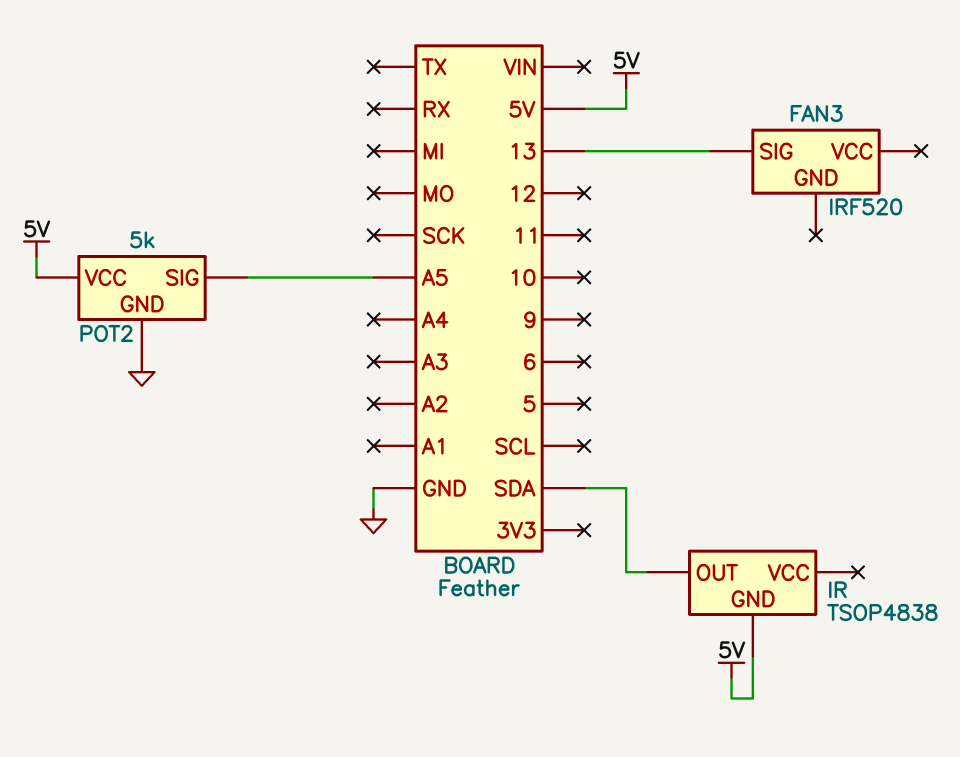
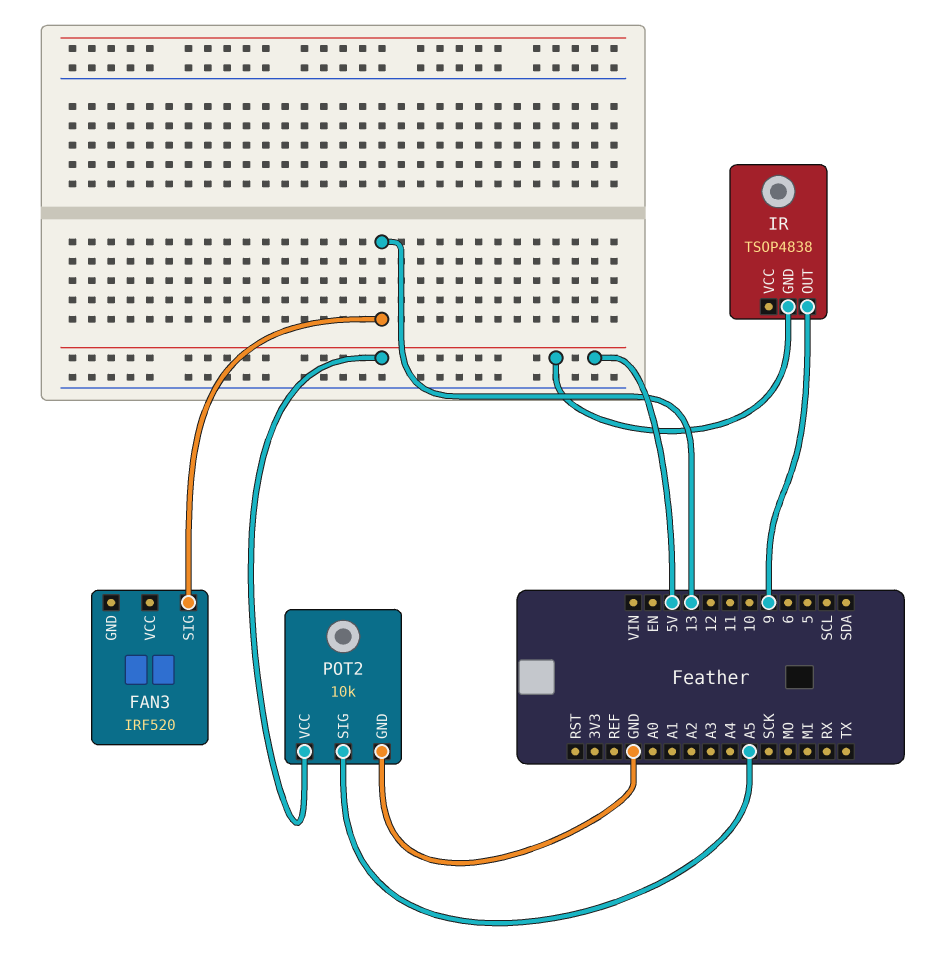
IR pin OUT: SDA -> 9
POT2: 5k -> 10k

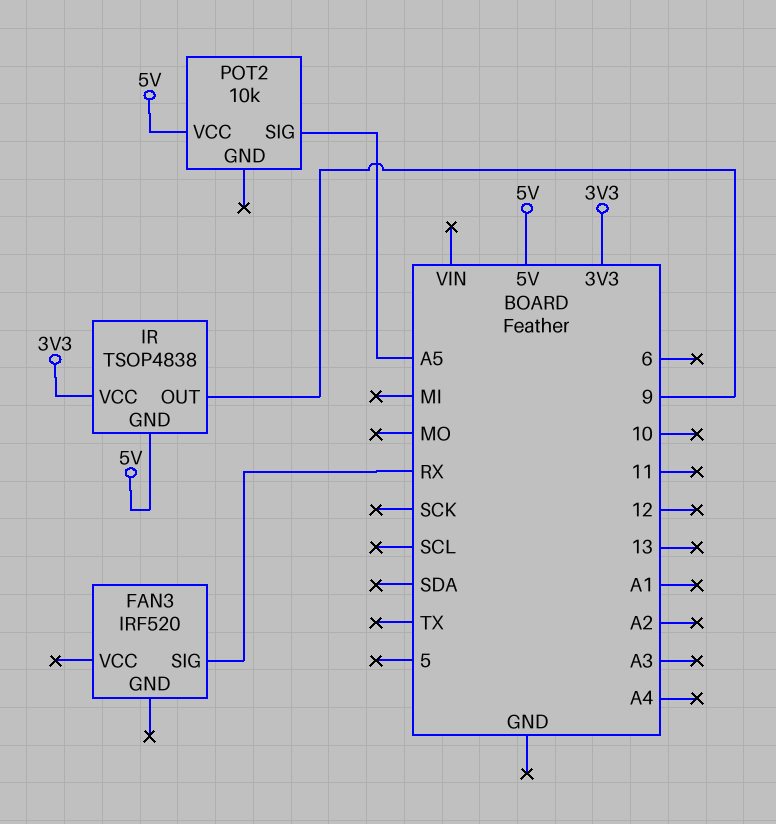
FAN3 pin SIG: 13 -> RX
IR pin VCC: none -> 3V3
POT2 pin GND: GND -> none

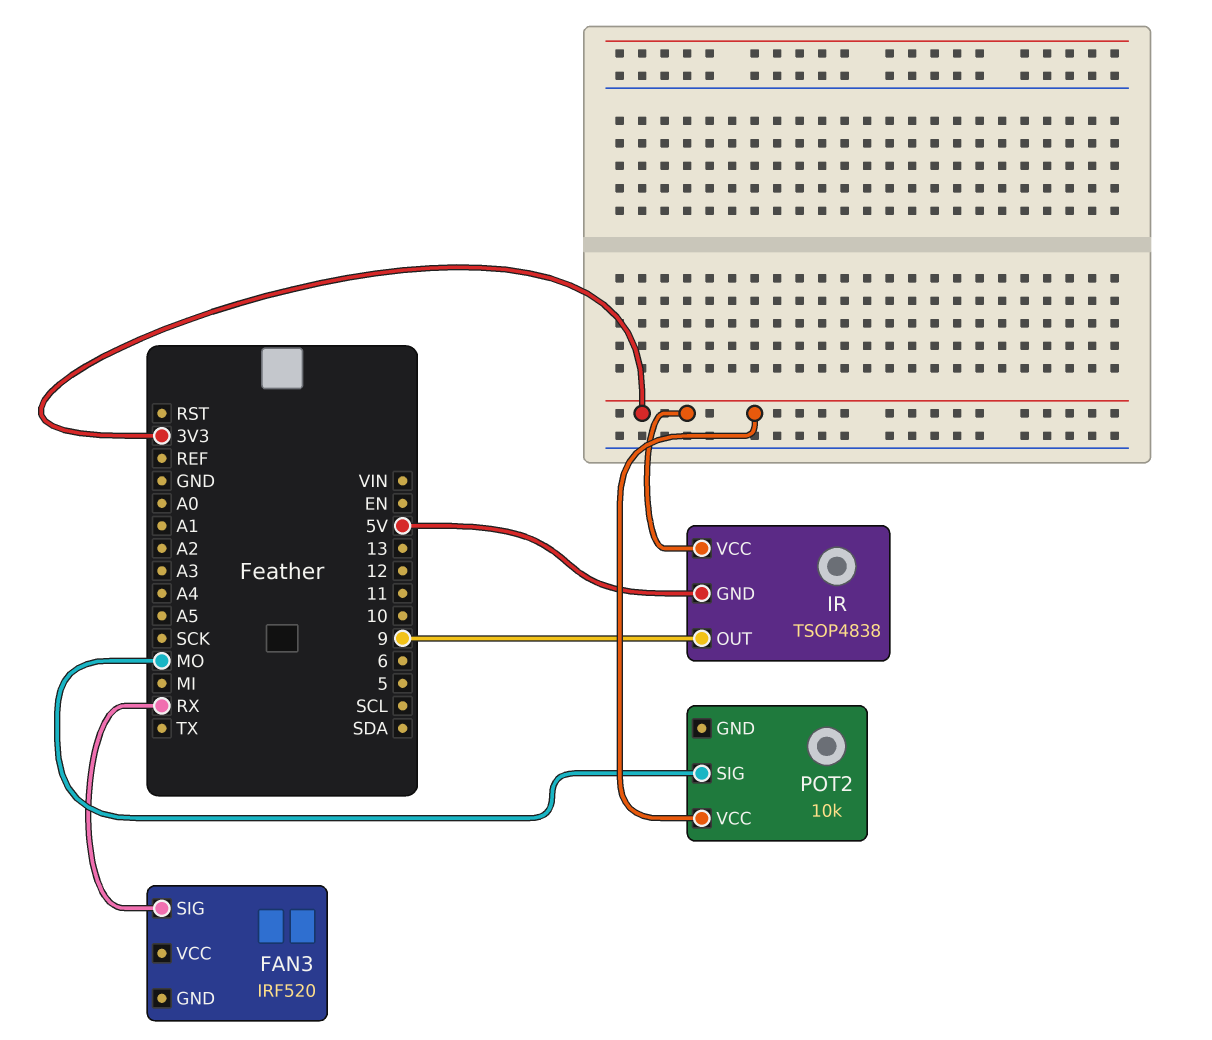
POT2 pin SIG: A5 -> MO
POT2 pin VCC: 5V -> 3V3

